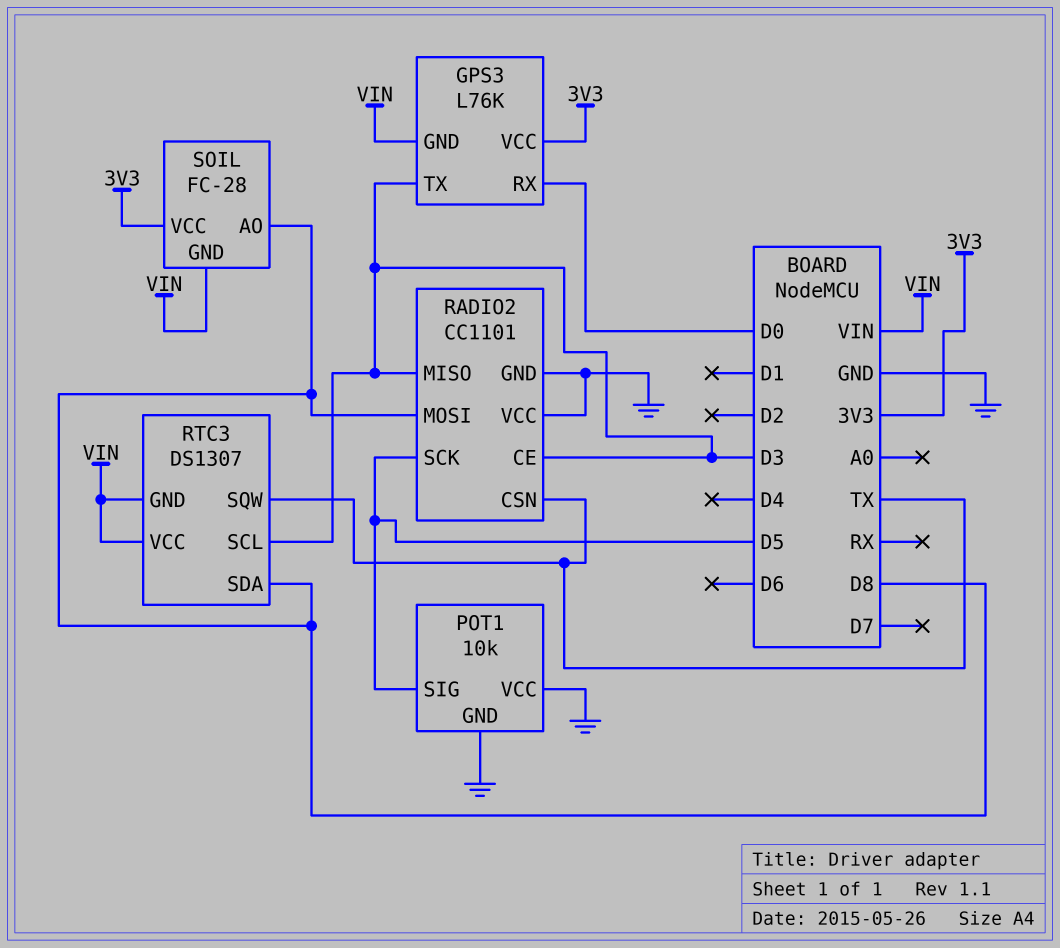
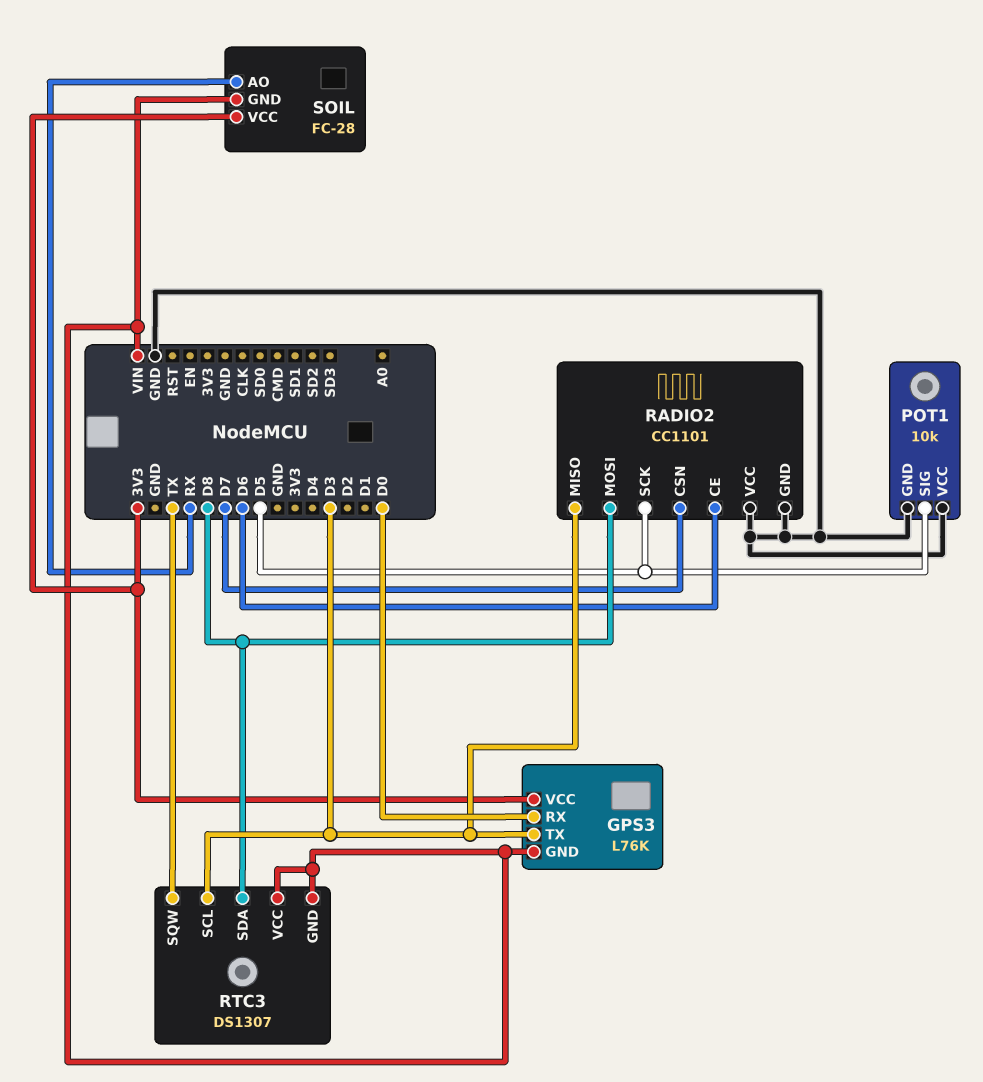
RADIO2 pin CE: D3 -> D6
RADIO2 pin CSN: TX -> D7
SOIL pin AO: D8 -> RX

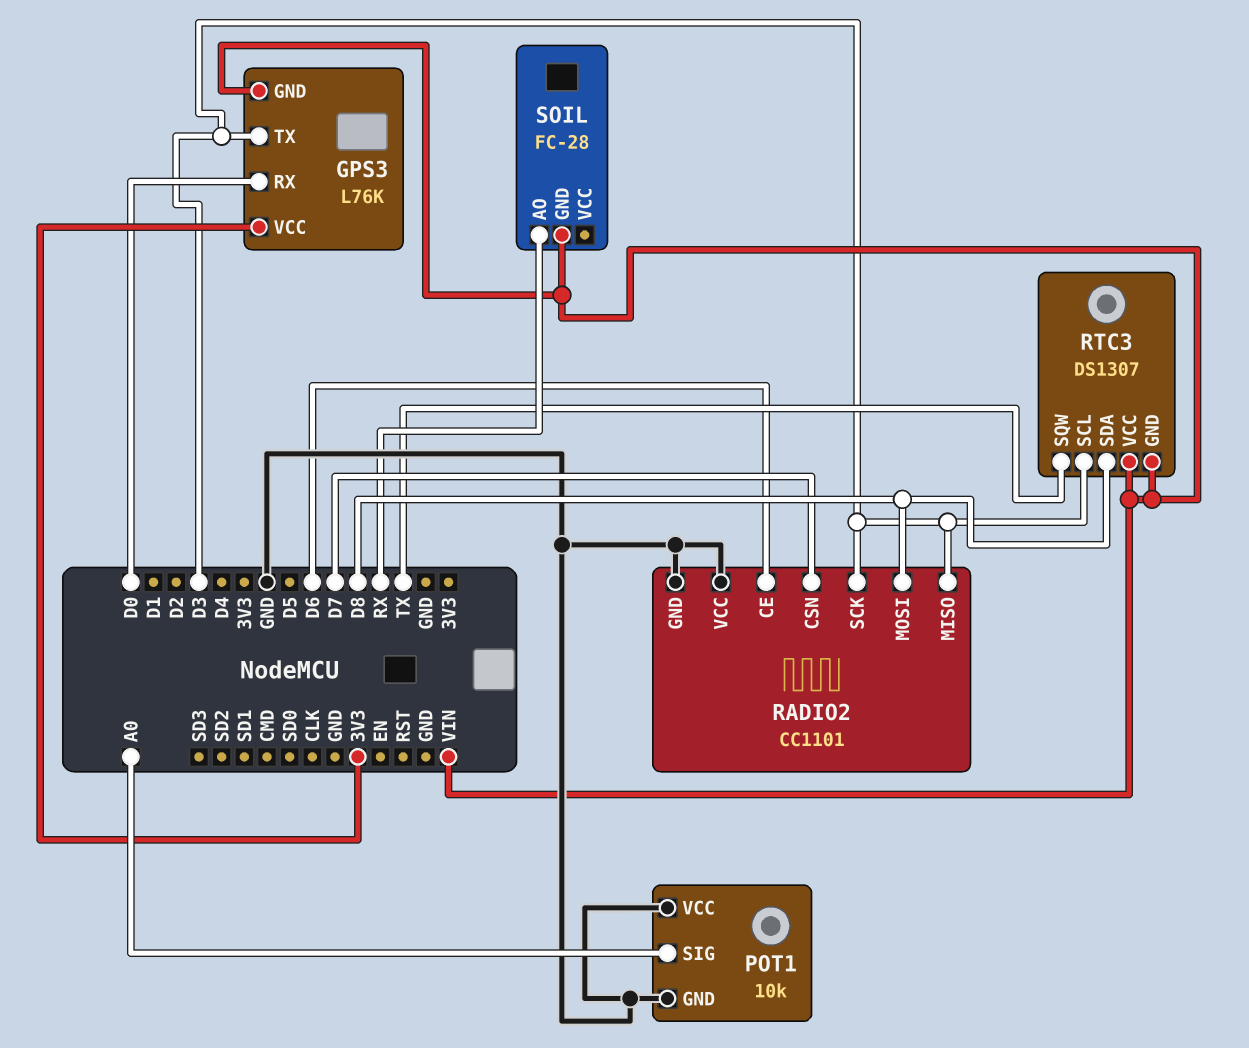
POT1 pin SIG: D5 -> A0
RADIO2 pin SCK: D5 -> D3
SOIL pin VCC: 3V3 -> none

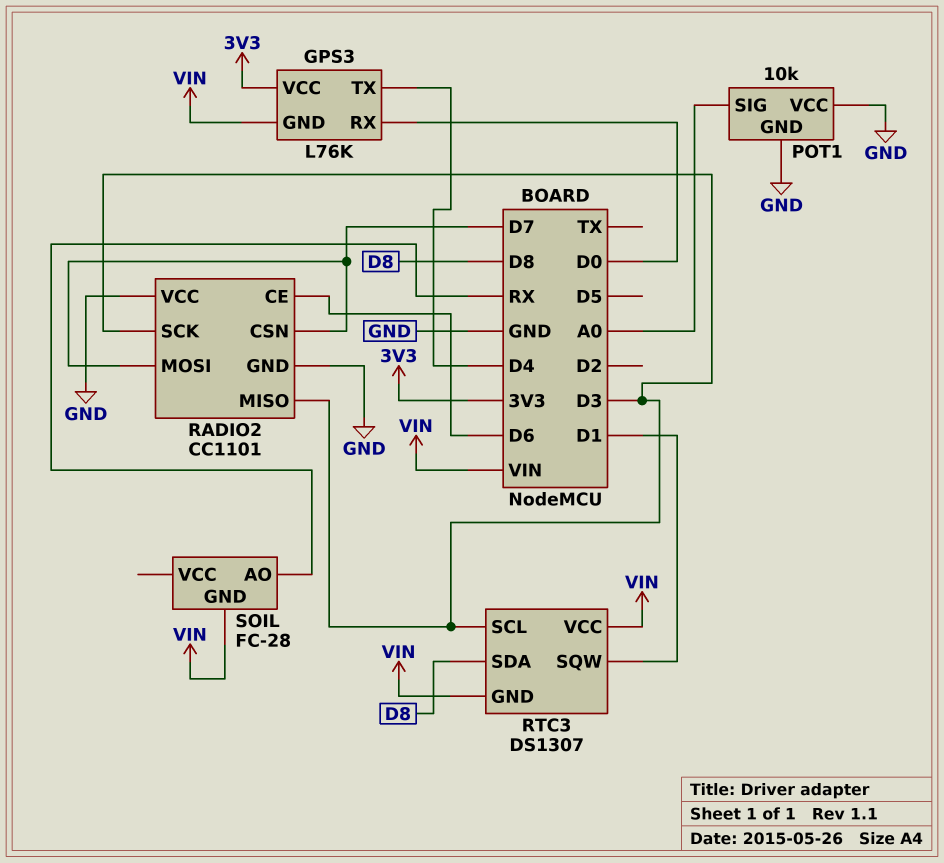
GPS3 pin TX: D3 -> D4
RADIO2 pin MOSI: D8 -> D7
RTC3 pin SQW: TX -> D1

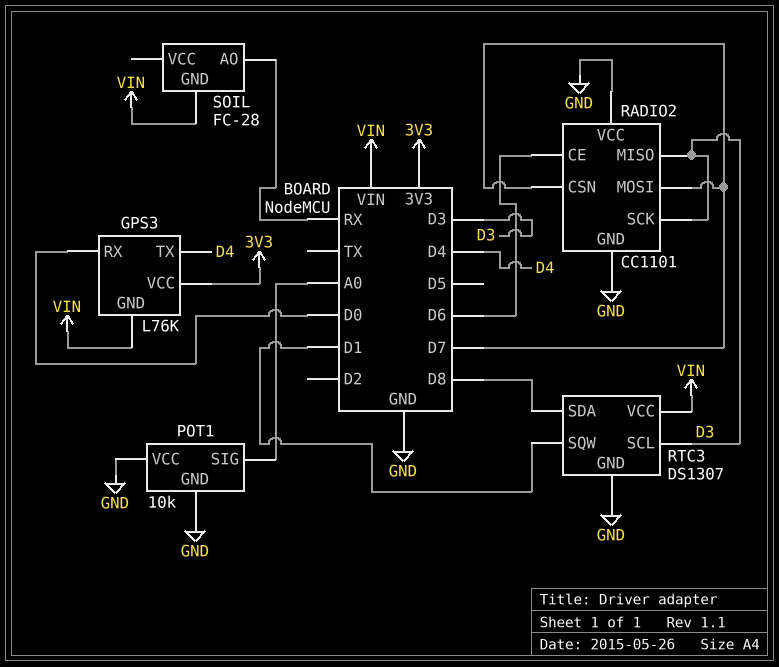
RTC3 pin GND: VIN -> GND

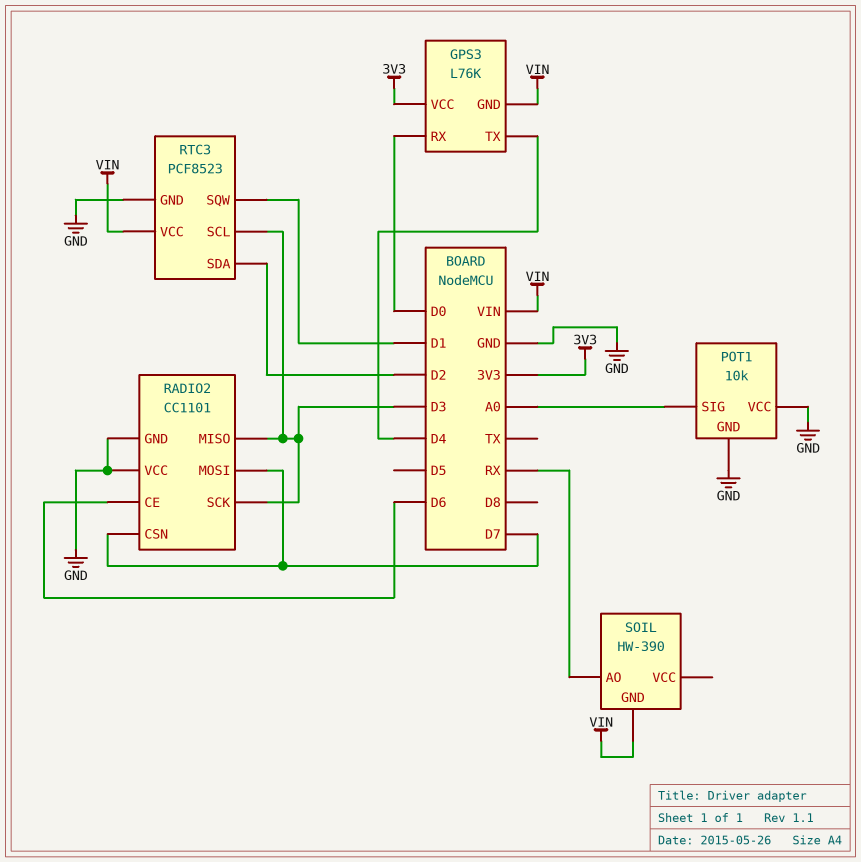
RTC3: DS1307 -> PCF8523
RTC3 pin SDA: D8 -> D2
SOIL: FC-28 -> HW-390

